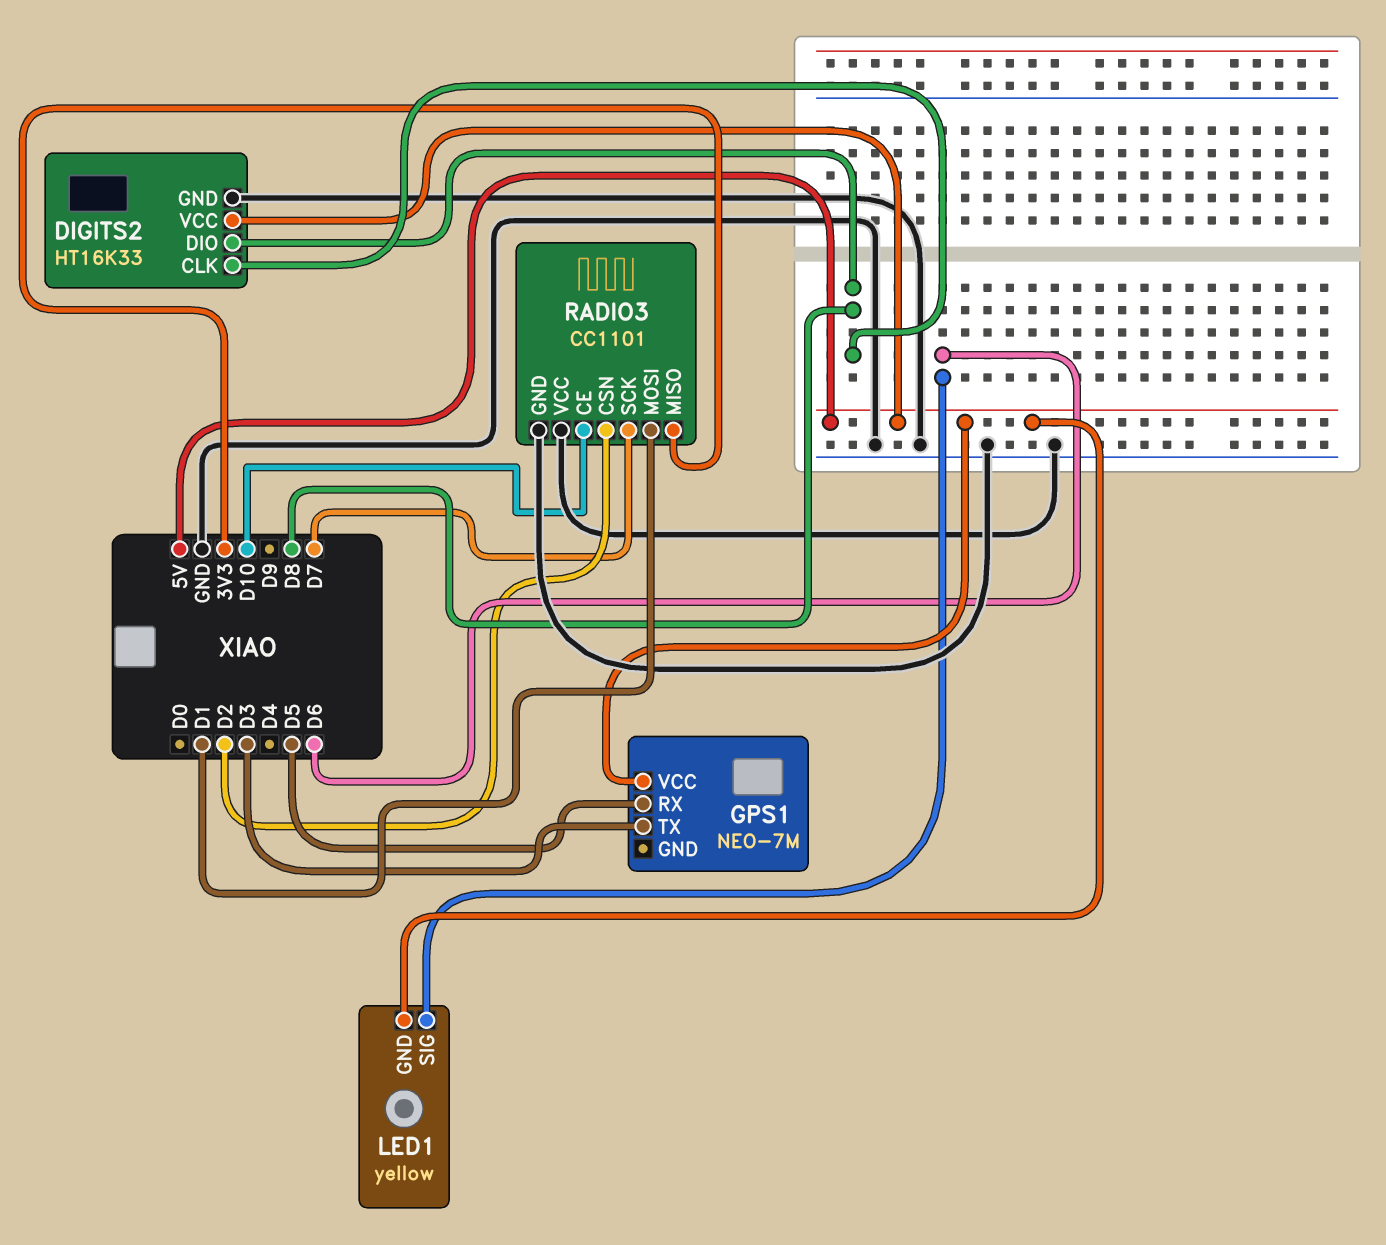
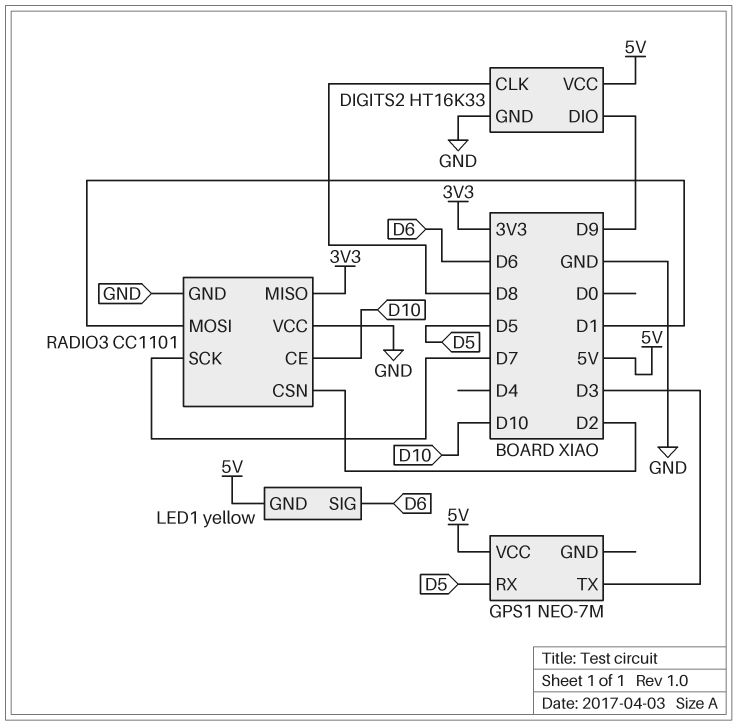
DIGITS2 pin DIO: D8 -> D9

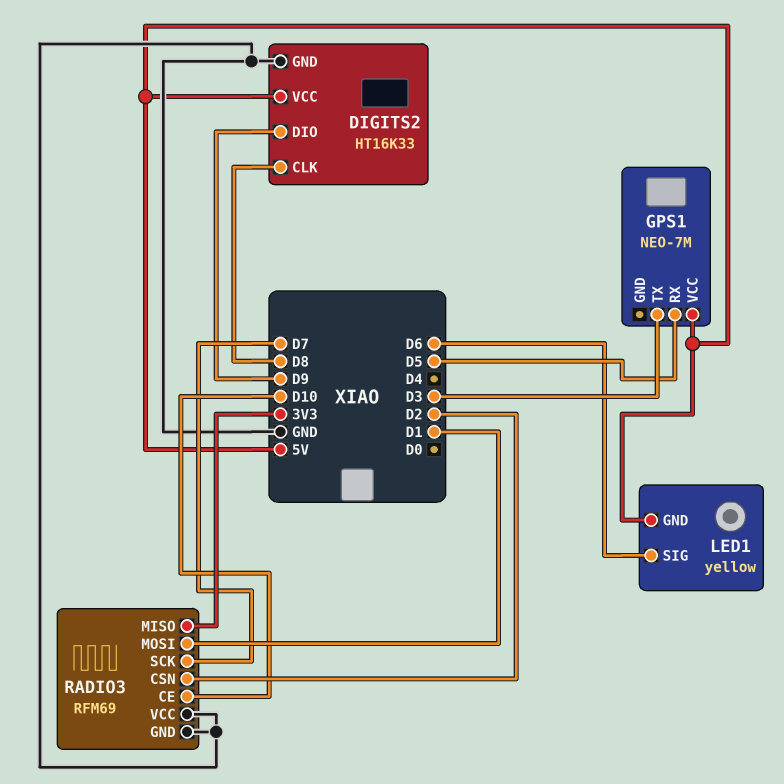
RADIO3: CC1101 -> RFM69

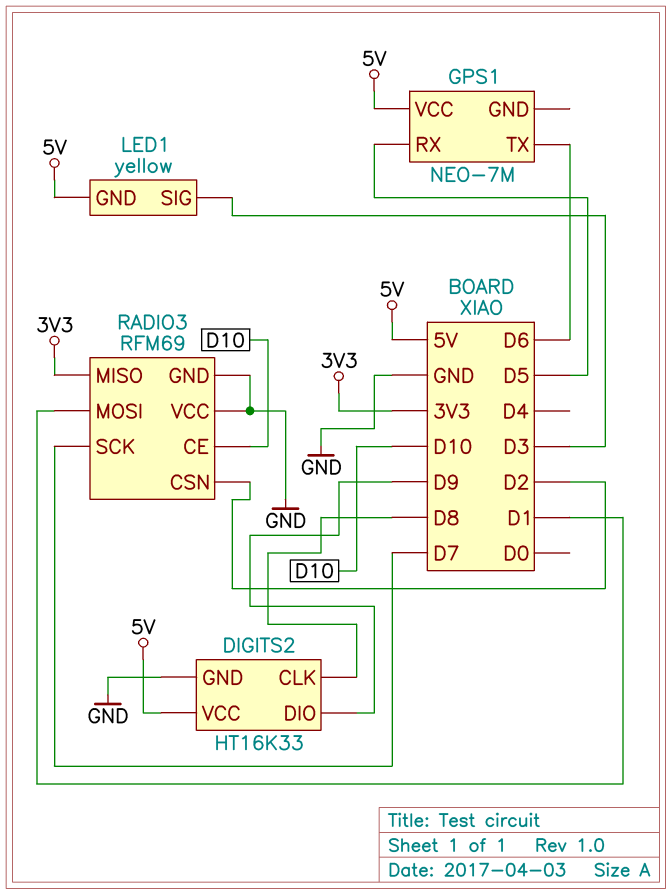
GPS1 pin TX: D3 -> D6
LED1 pin SIG: D6 -> D3

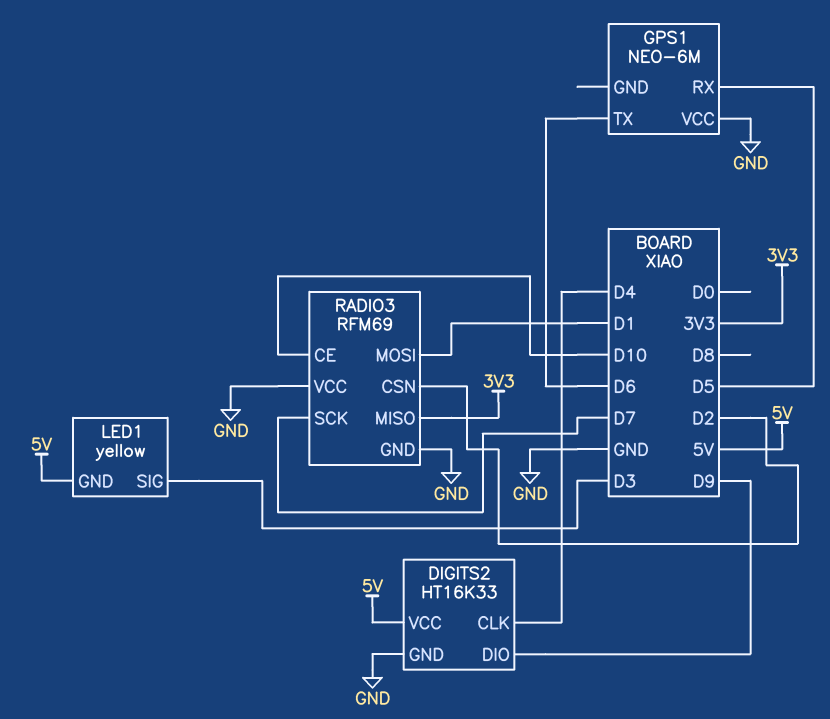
DIGITS2 pin CLK: D8 -> D4
GPS1: NEO-7M -> NEO-6M
GPS1 pin VCC: 5V -> GND

